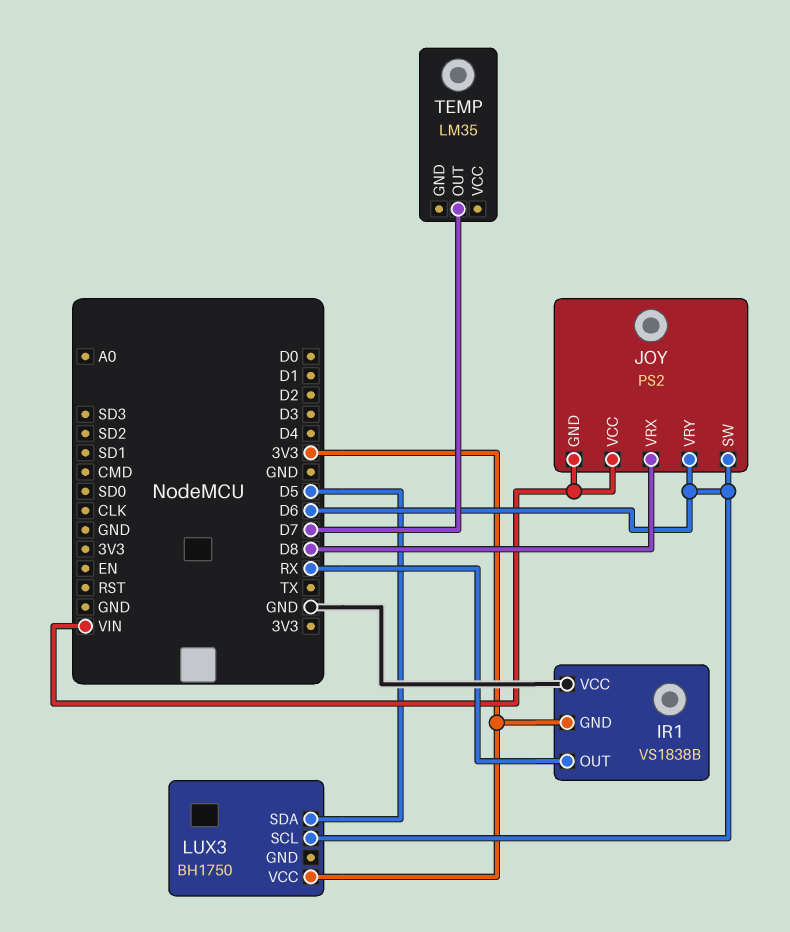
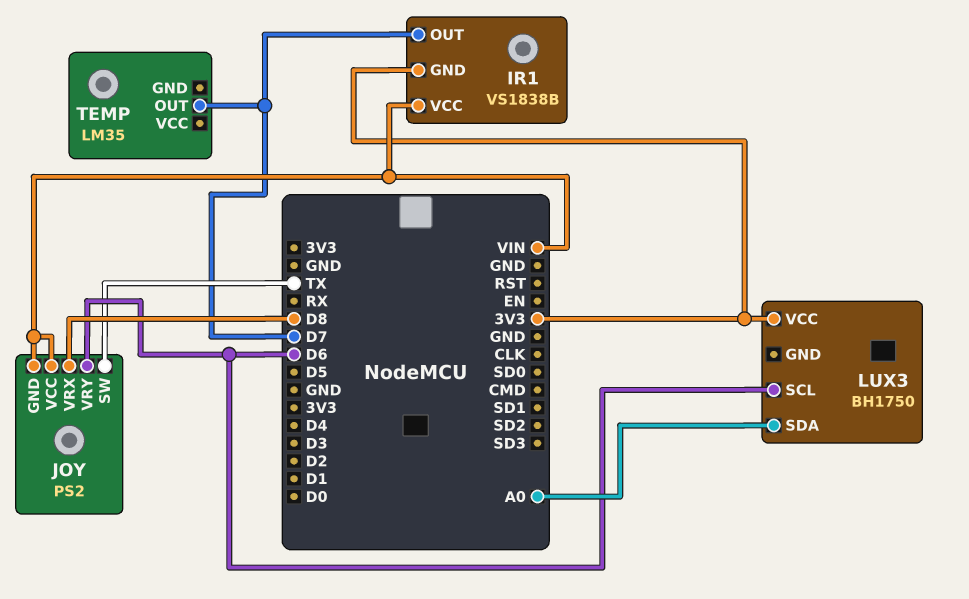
IR1 pin OUT: RX -> D7
IR1 pin VCC: GND -> VIN
JOY pin SW: D6 -> TX
LUX3 pin SDA: D5 -> A0

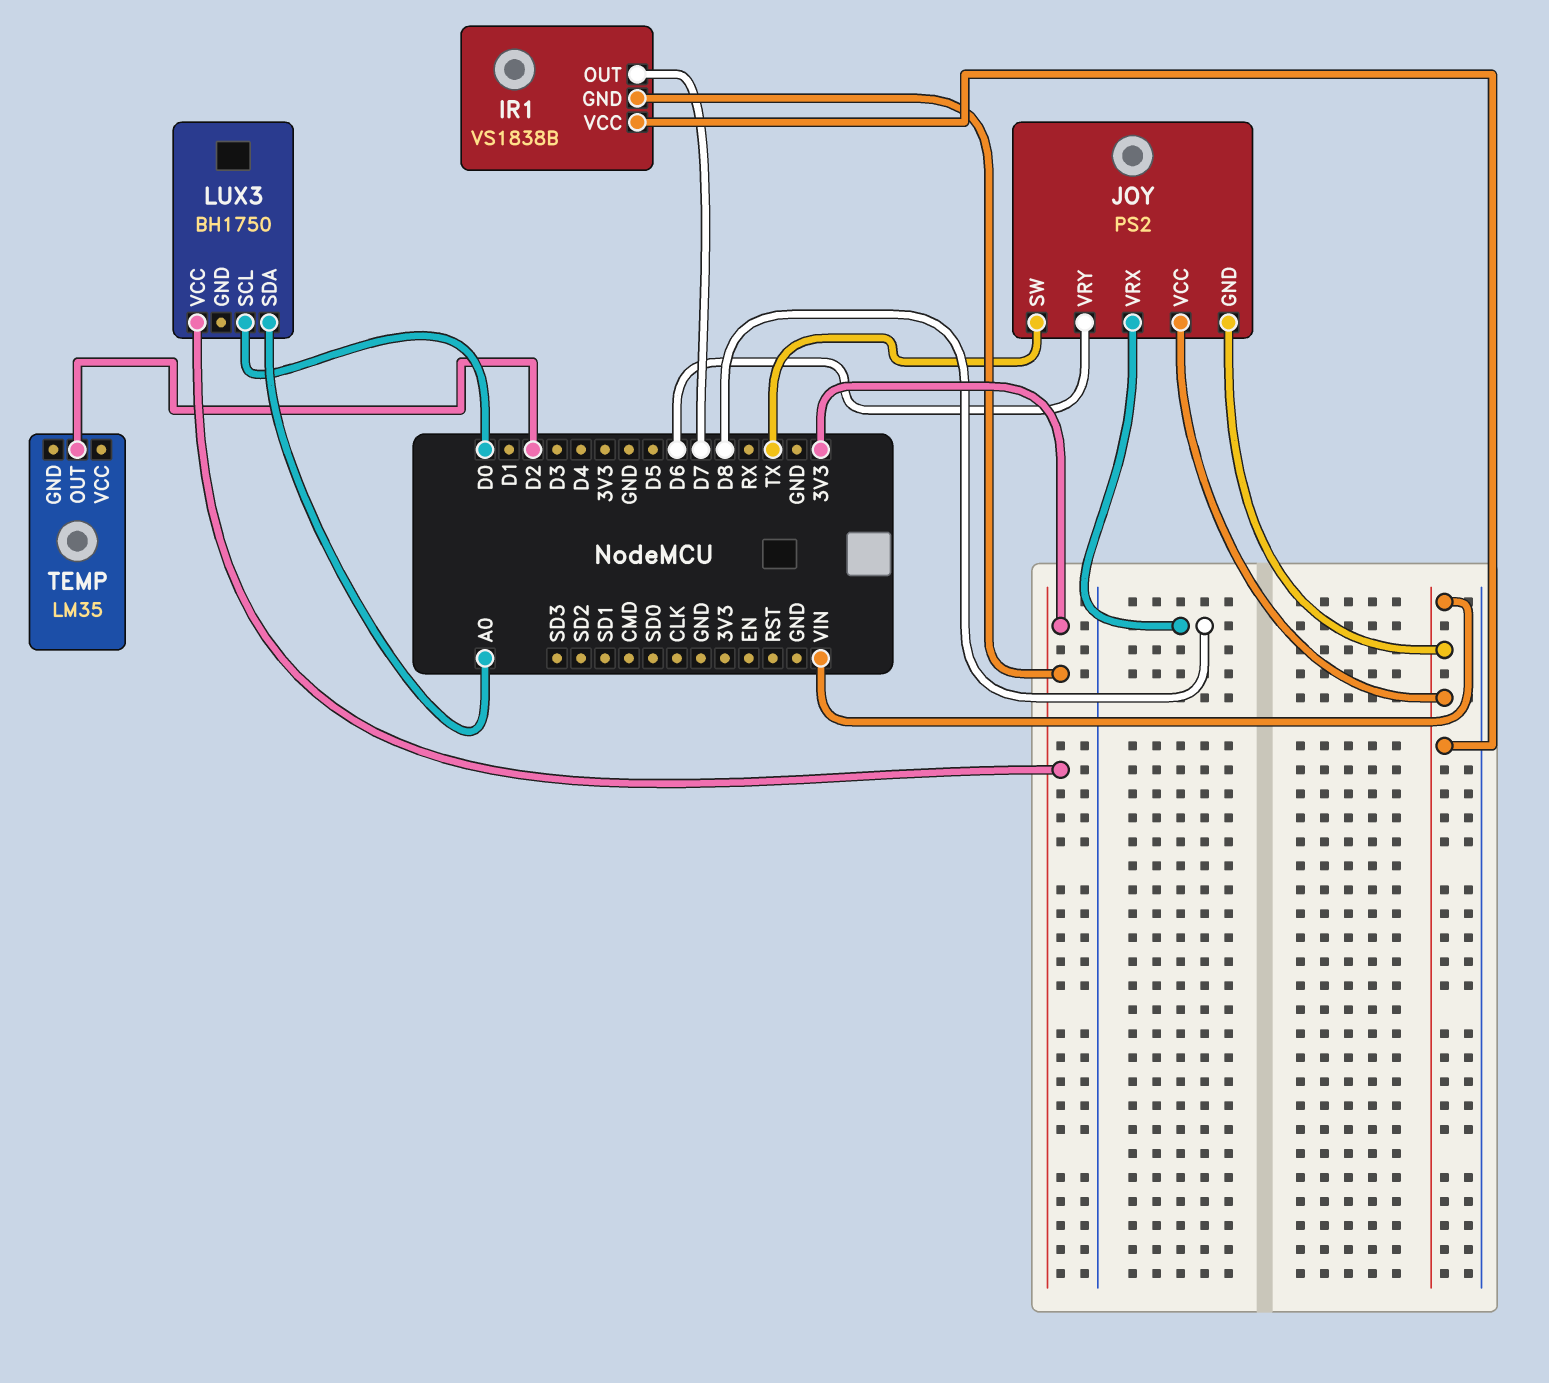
LUX3 pin SCL: D6 -> D0
TEMP pin OUT: D7 -> D2

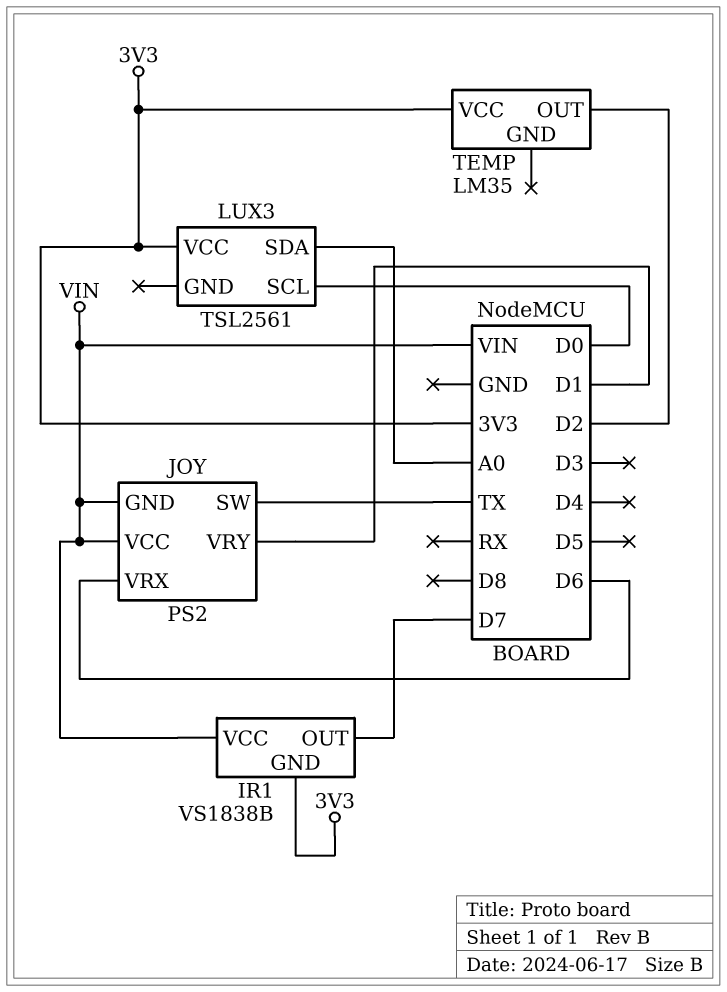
JOY pin VRX: D8 -> D6
JOY pin VRY: D6 -> D1
LUX3: BH1750 -> TSL2561
TEMP pin VCC: none -> 3V3

